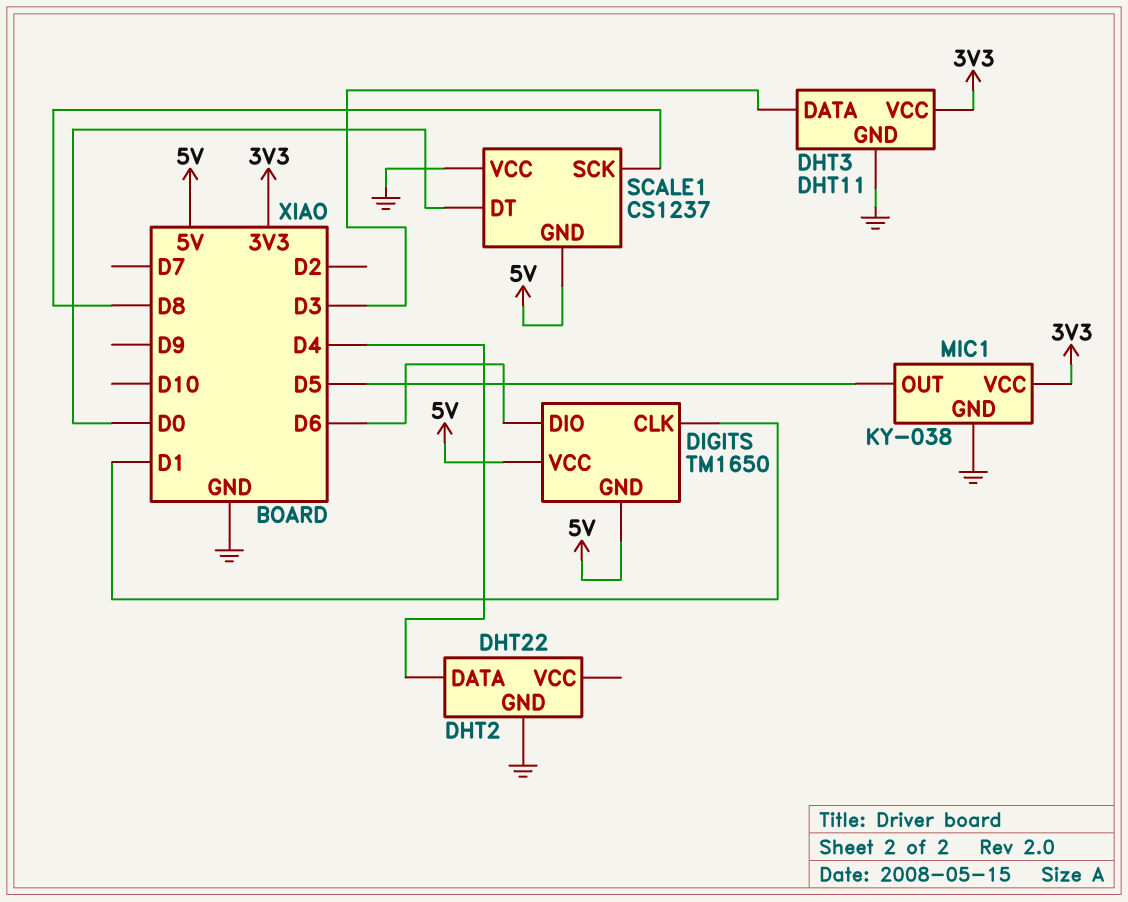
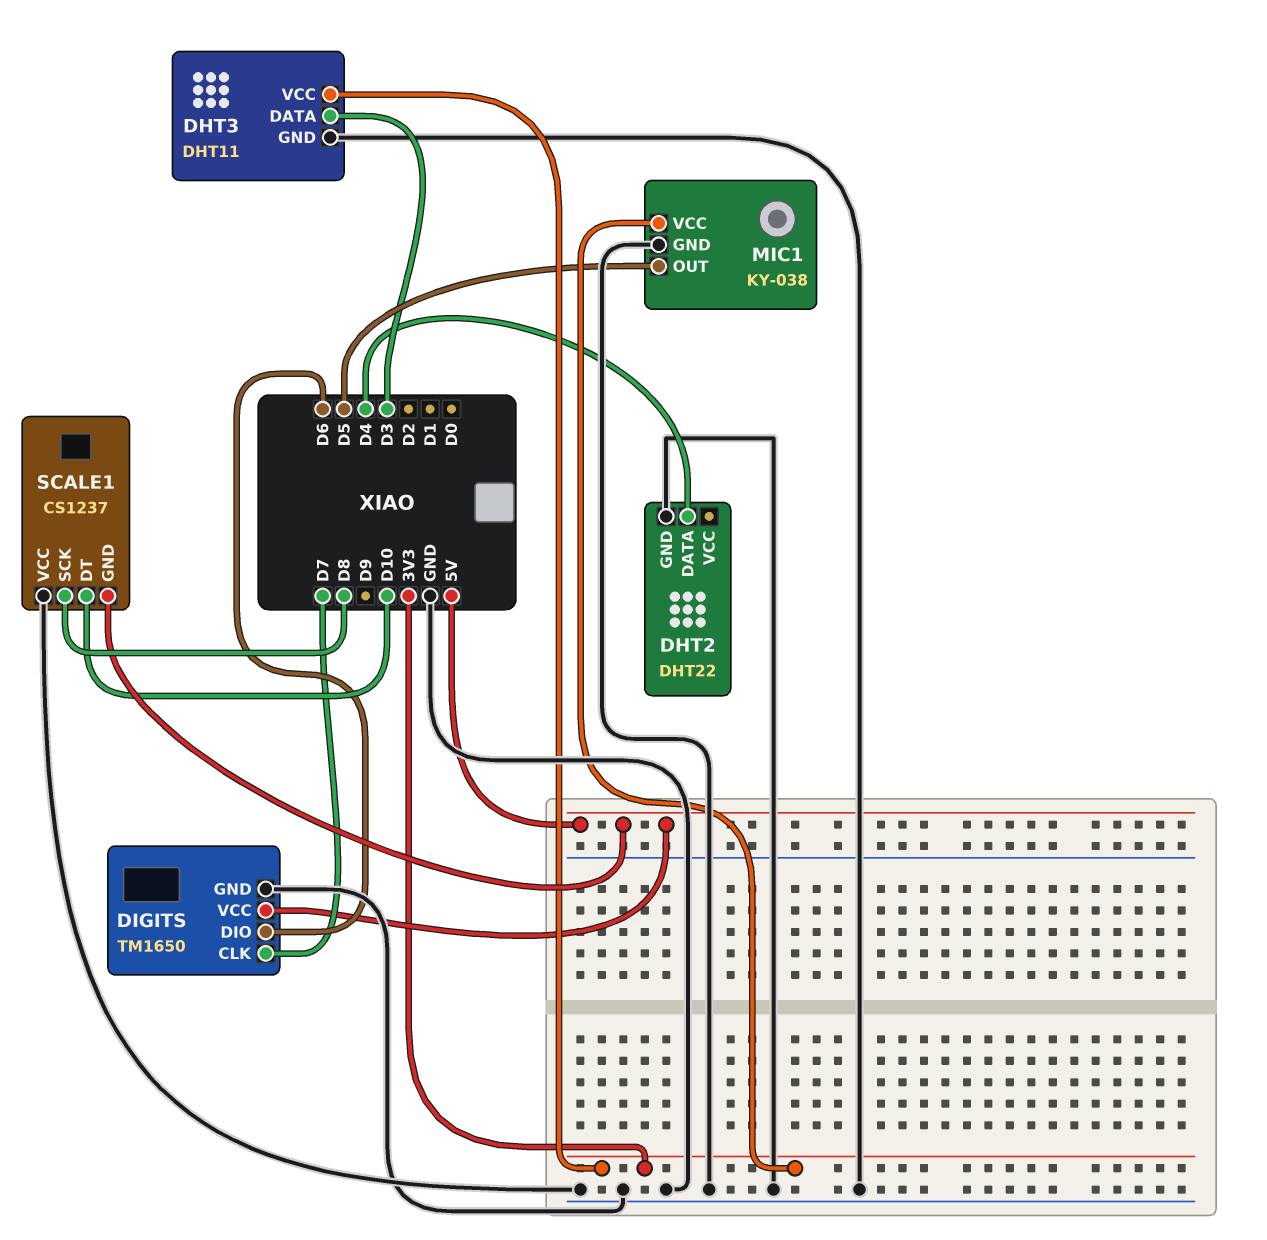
DIGITS pin CLK: D1 -> D7
DIGITS pin GND: 5V -> GND
SCALE1 pin DT: D0 -> D10

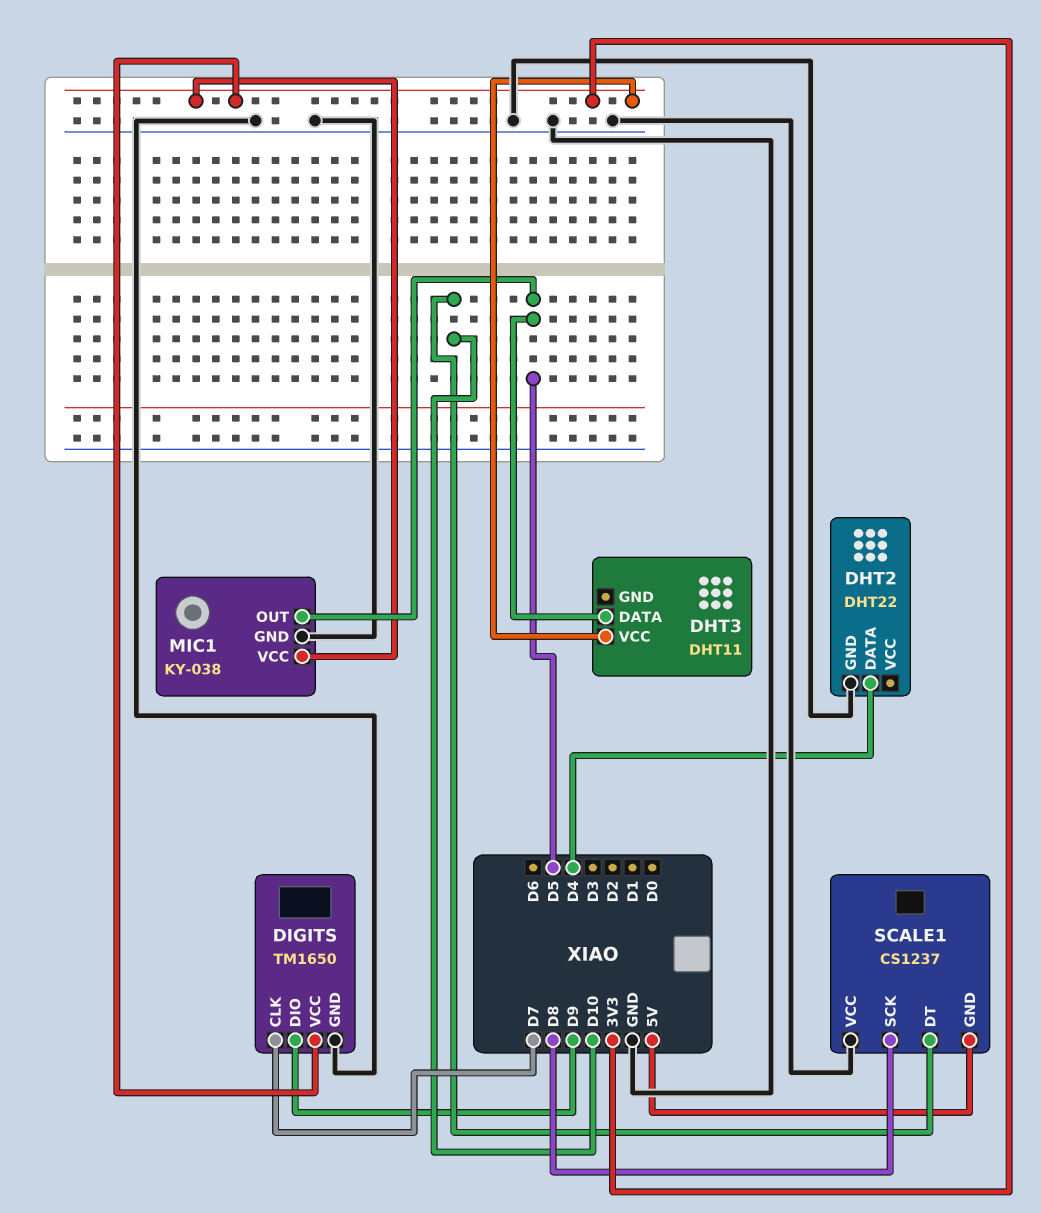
DHT3 pin DATA: D3 -> D5
DHT3 pin GND: GND -> none
DIGITS pin DIO: D6 -> D9
DIGITS pin VCC: 5V -> 3V3

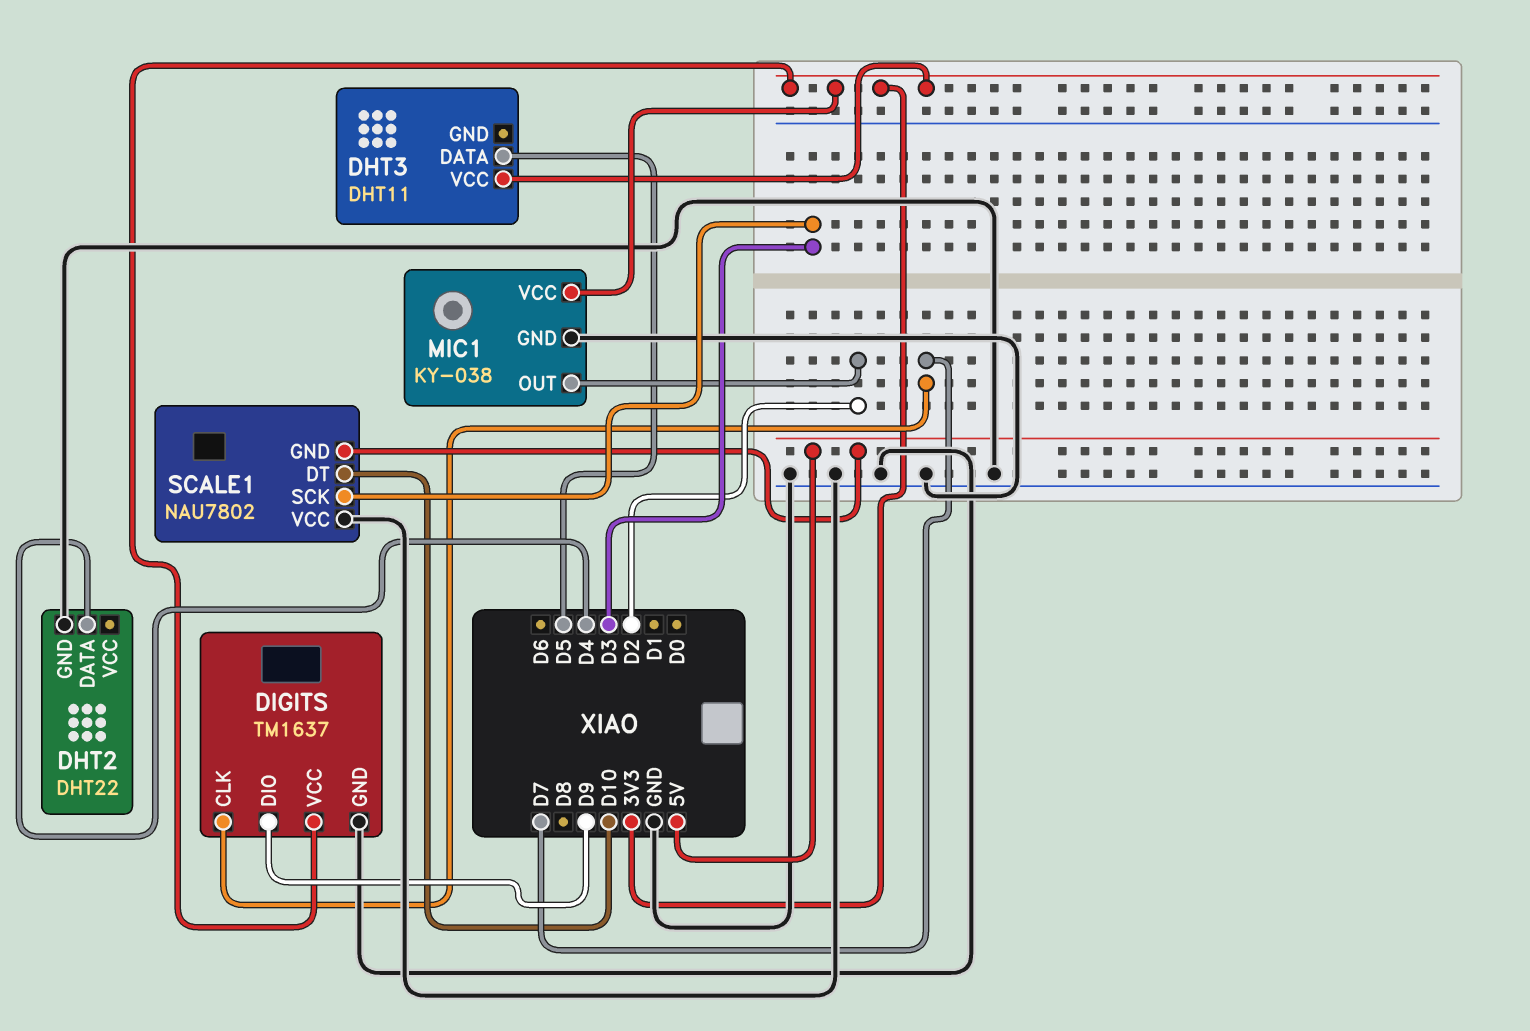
DIGITS: TM1650 -> TM1637
MIC1 pin OUT: D5 -> D2
SCALE1: CS1237 -> NAU7802
SCALE1 pin SCK: D8 -> D3

